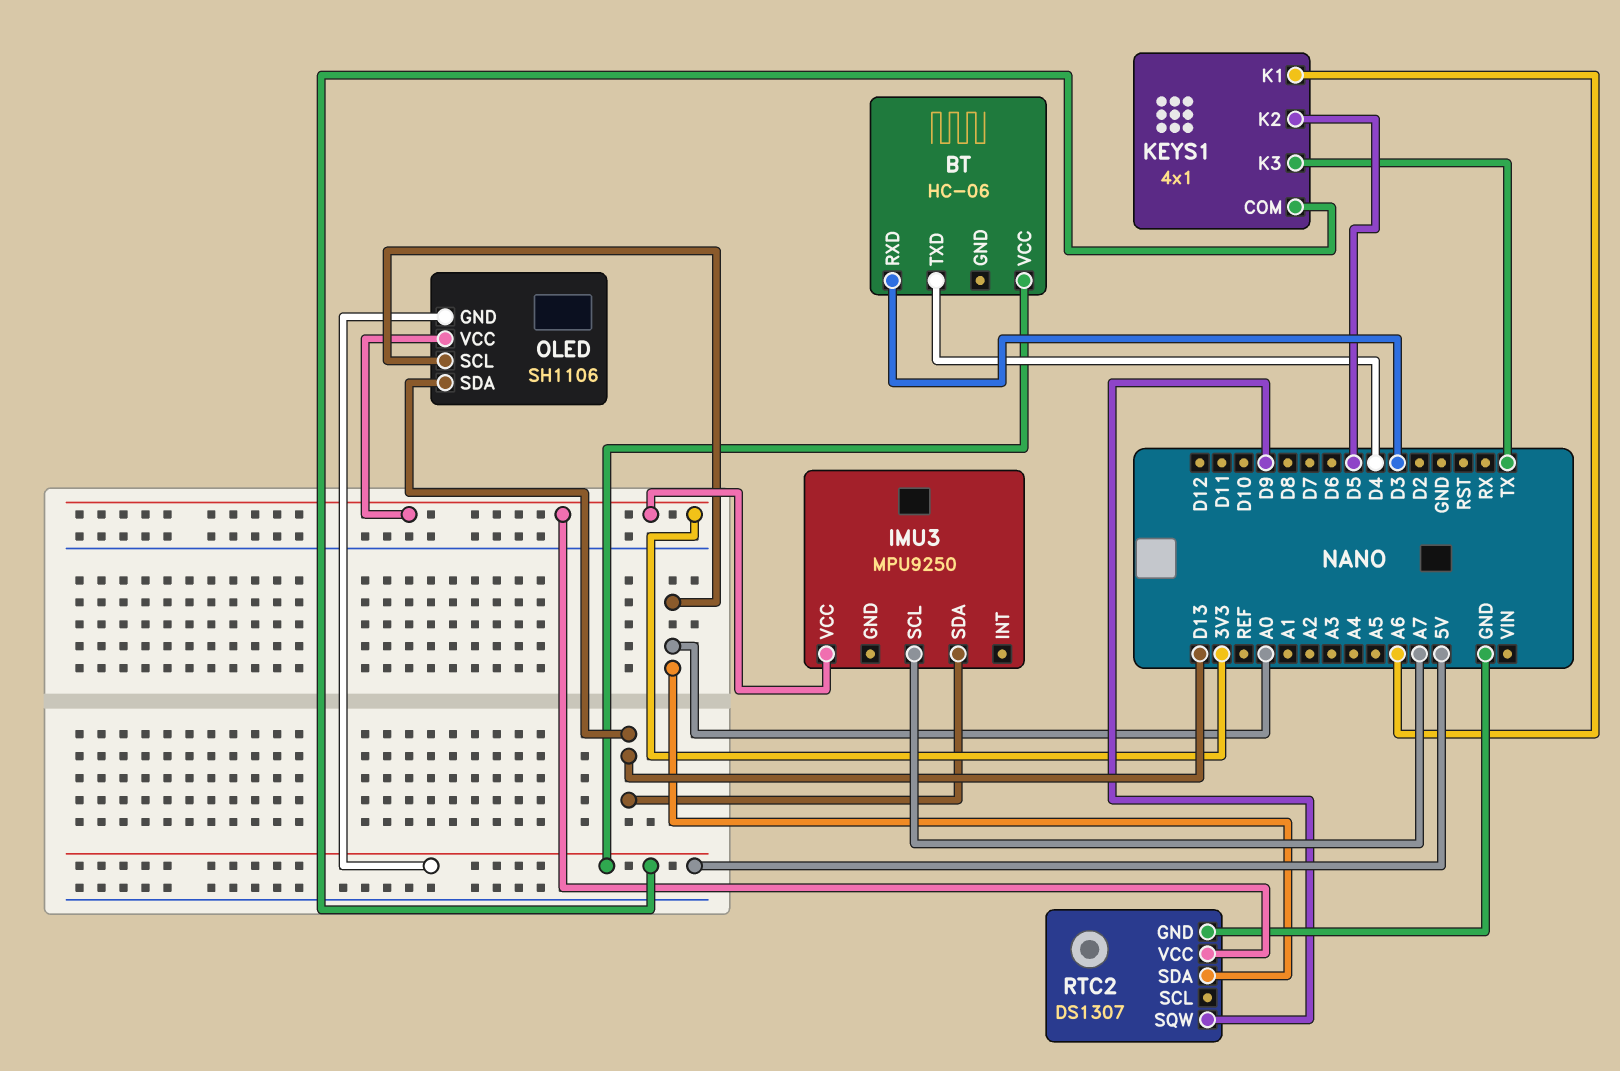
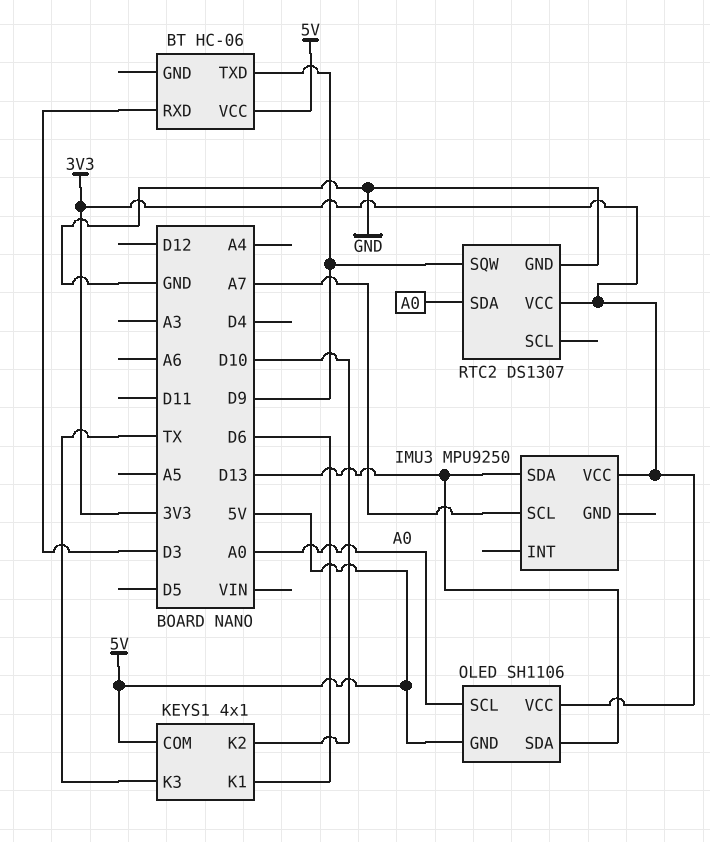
BT pin TXD: D4 -> D9
KEYS1 pin K1: A6 -> D6
KEYS1 pin K2: D5 -> D10

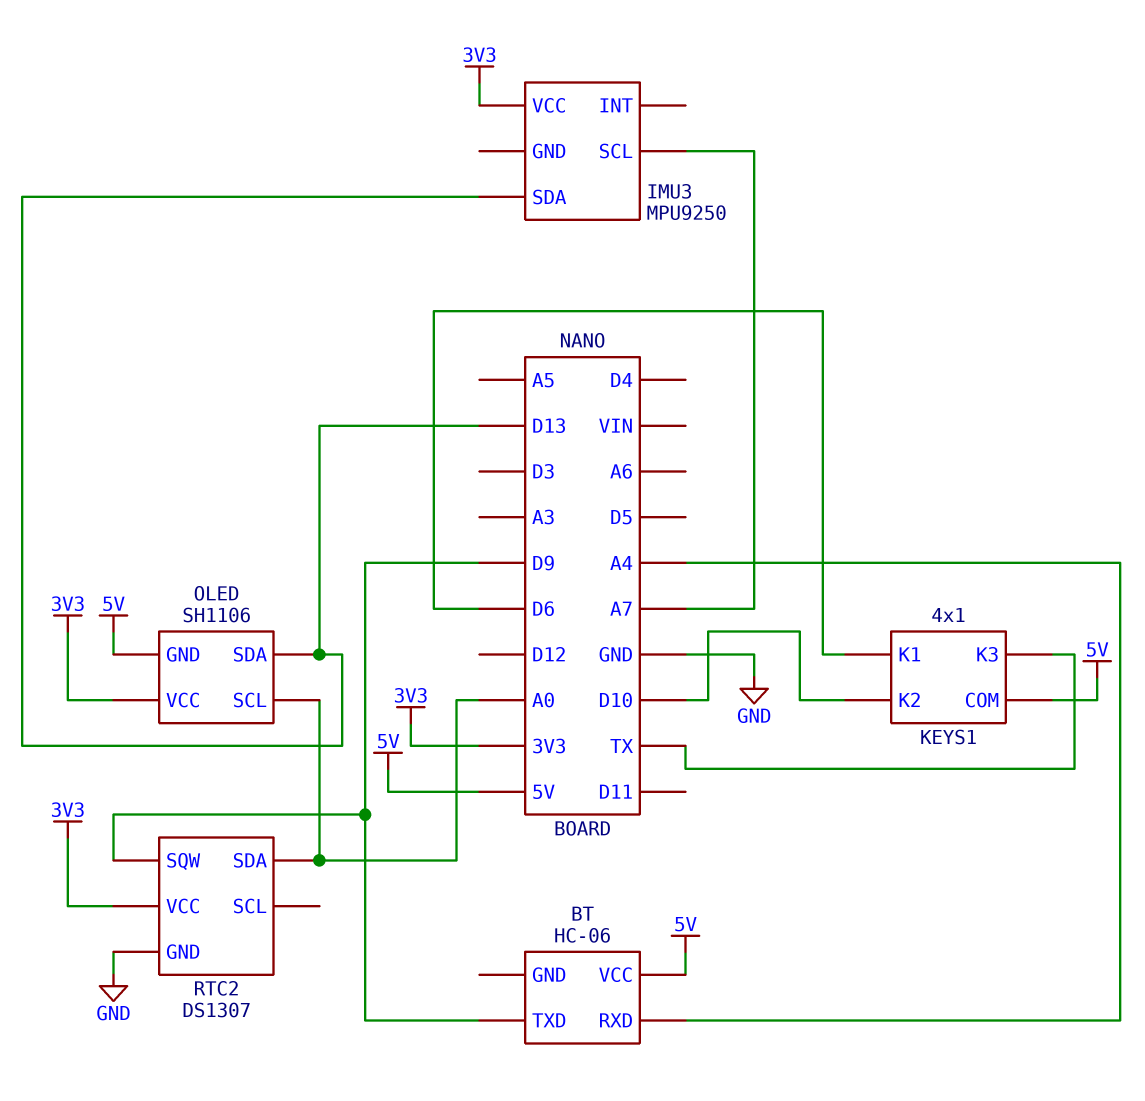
BT pin RXD: D3 -> A4

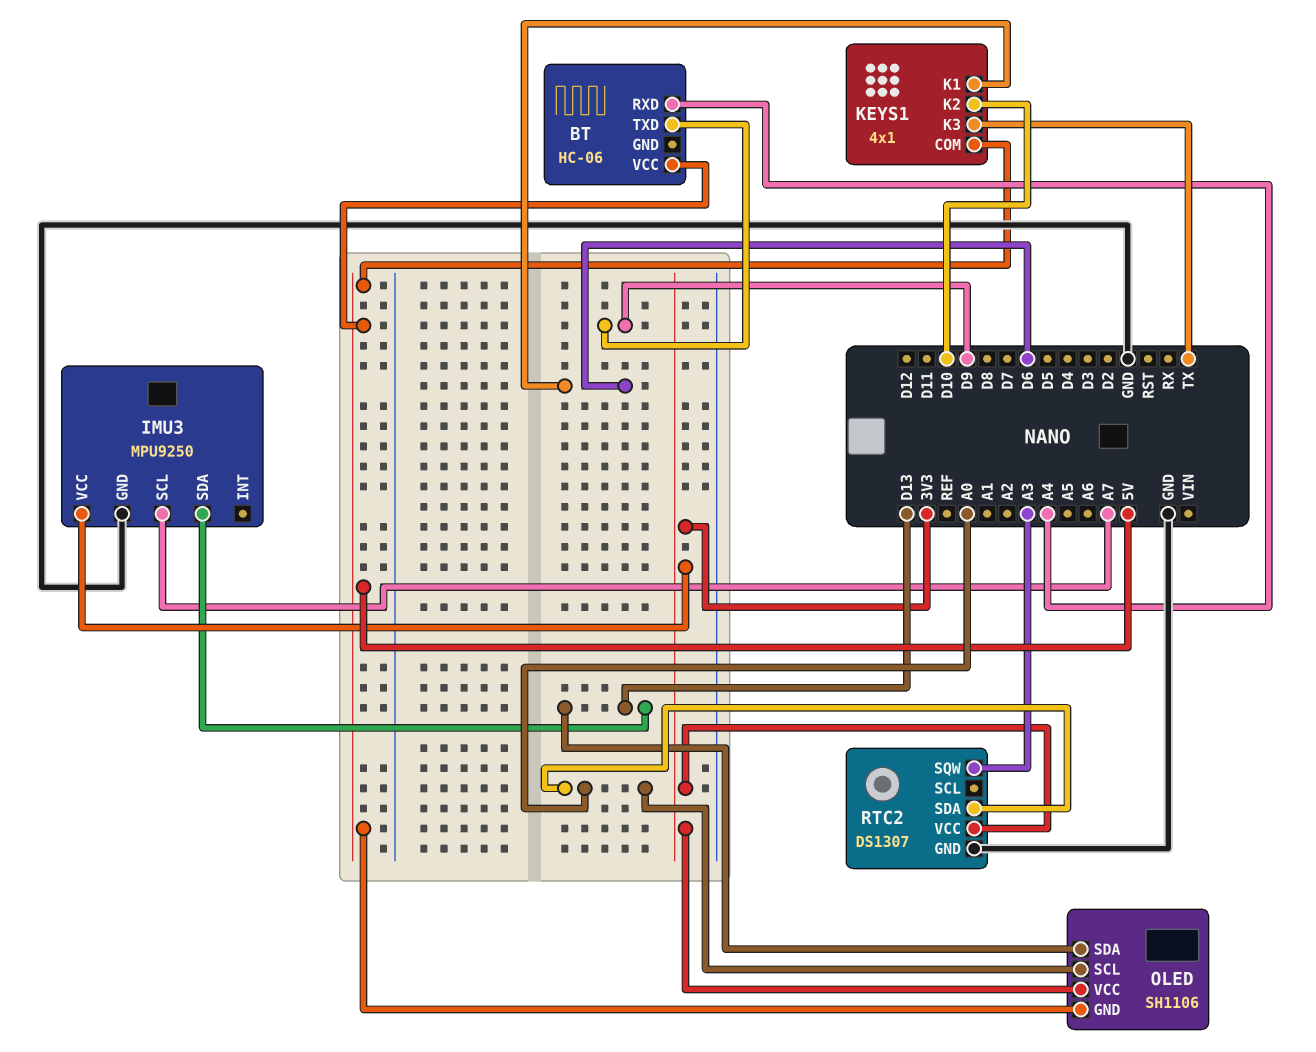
IMU3 pin GND: none -> GND
RTC2 pin SQW: D9 -> A3

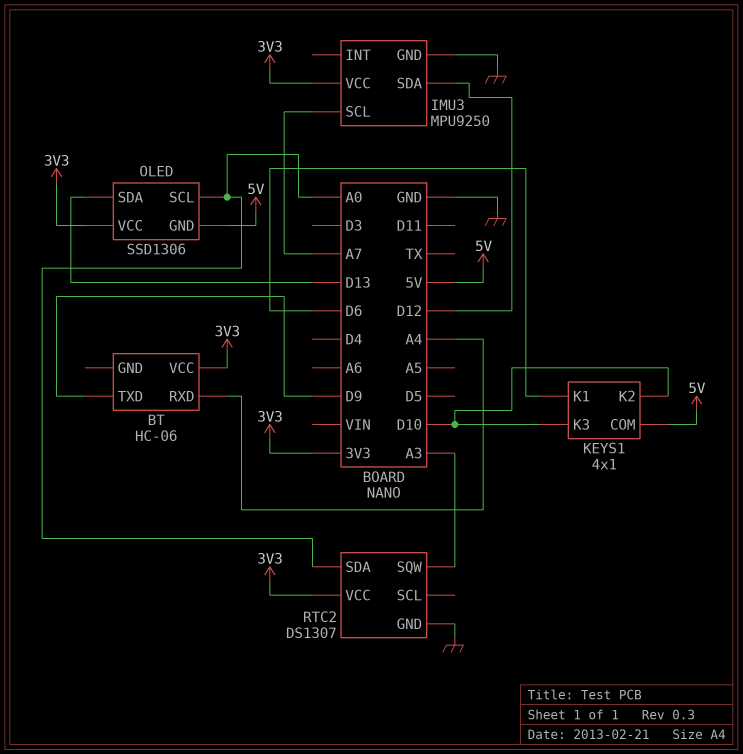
BT pin VCC: 5V -> 3V3
IMU3 pin SDA: D13 -> D12
KEYS1 pin K3: TX -> D10
OLED: SH1106 -> SSD1306

